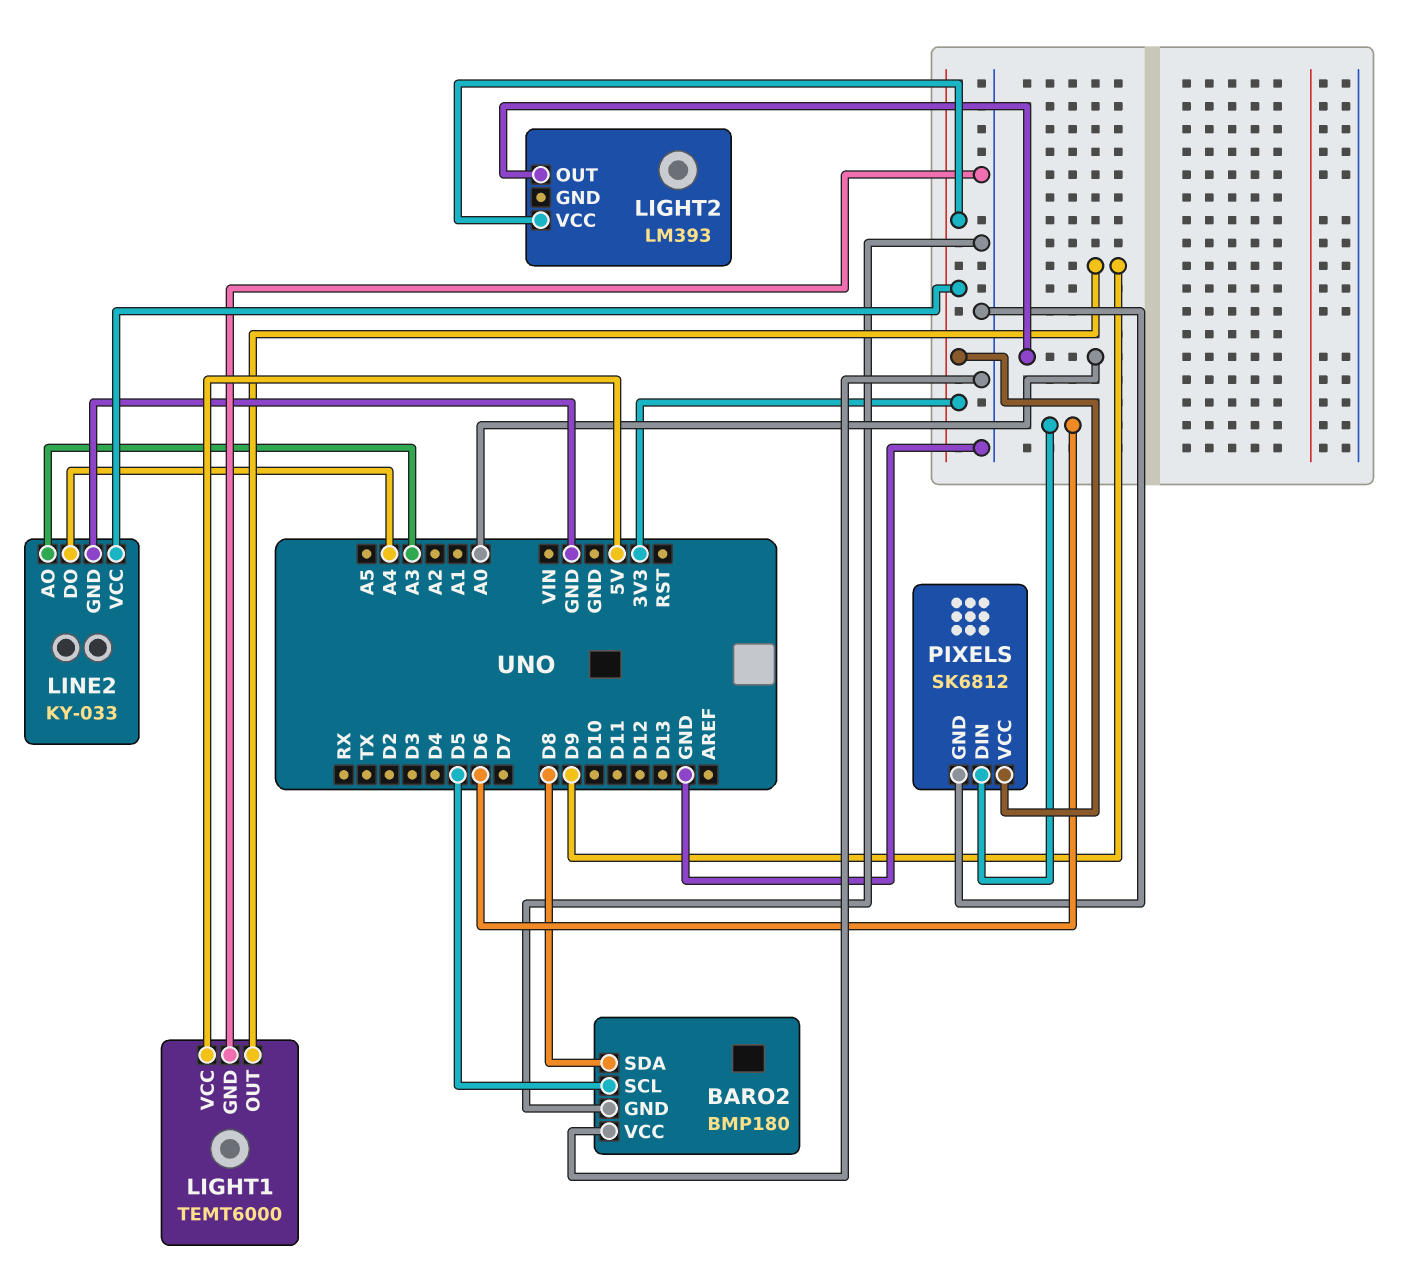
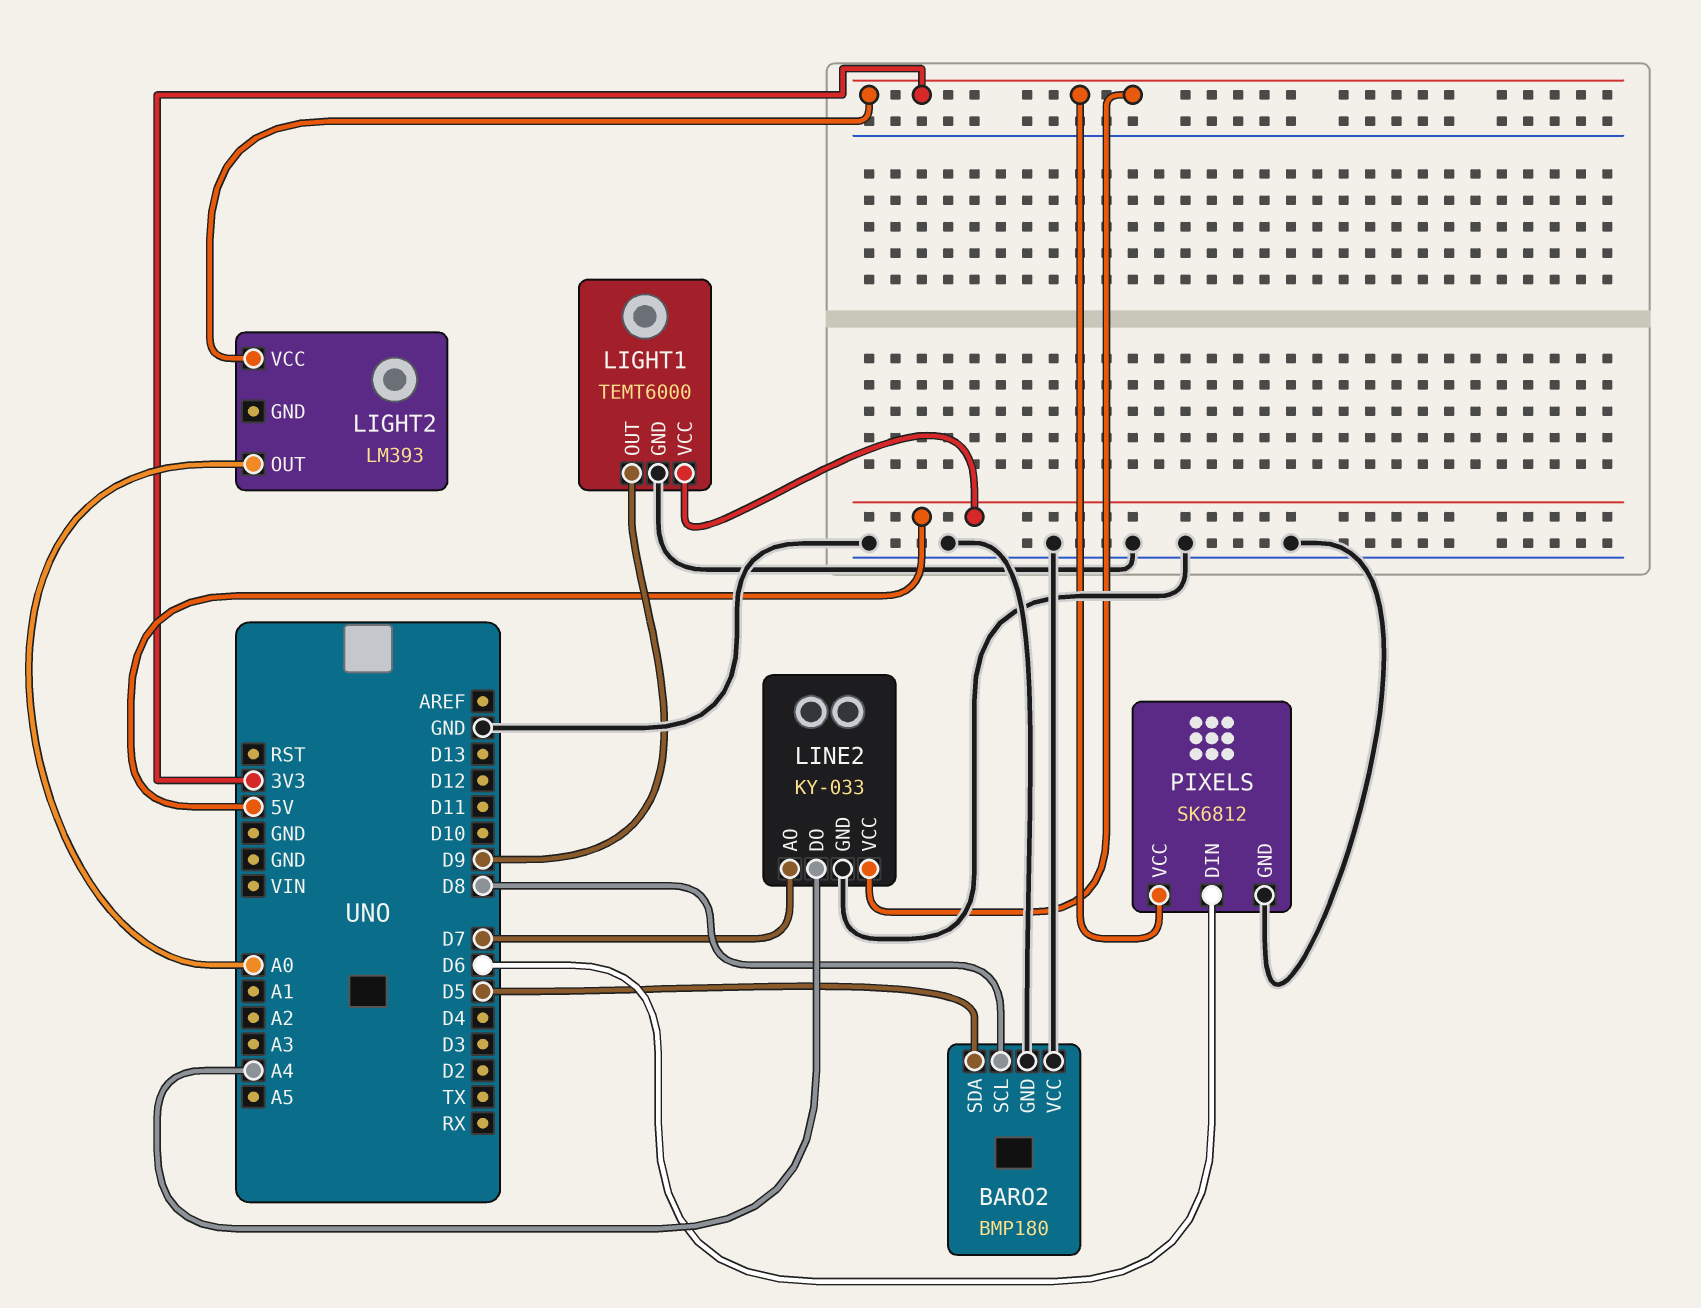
BARO2 pin SCL: D5 -> D8
BARO2 pin SDA: D8 -> D5
LINE2 pin AO: A3 -> D7

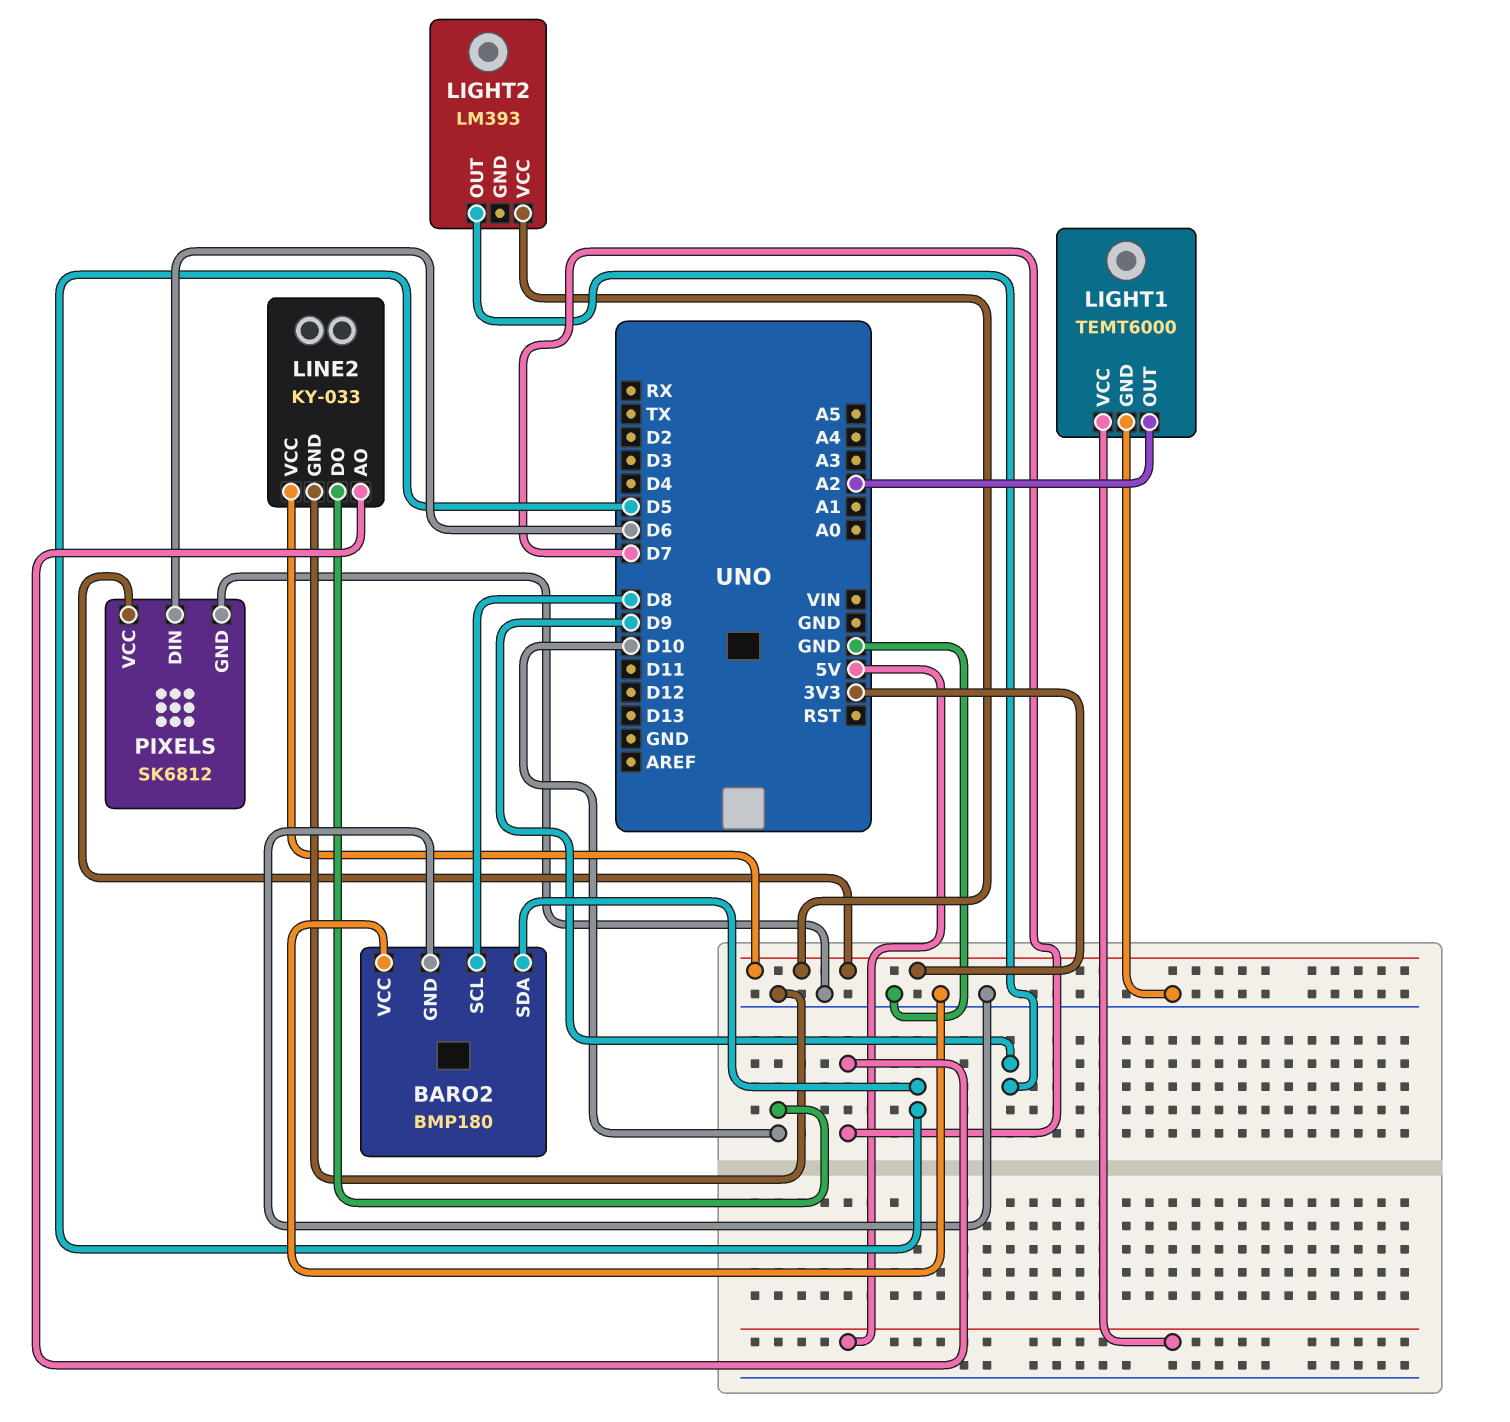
LIGHT1 pin OUT: D9 -> A2
LIGHT2 pin OUT: A0 -> D9
LINE2 pin DO: A4 -> D10

